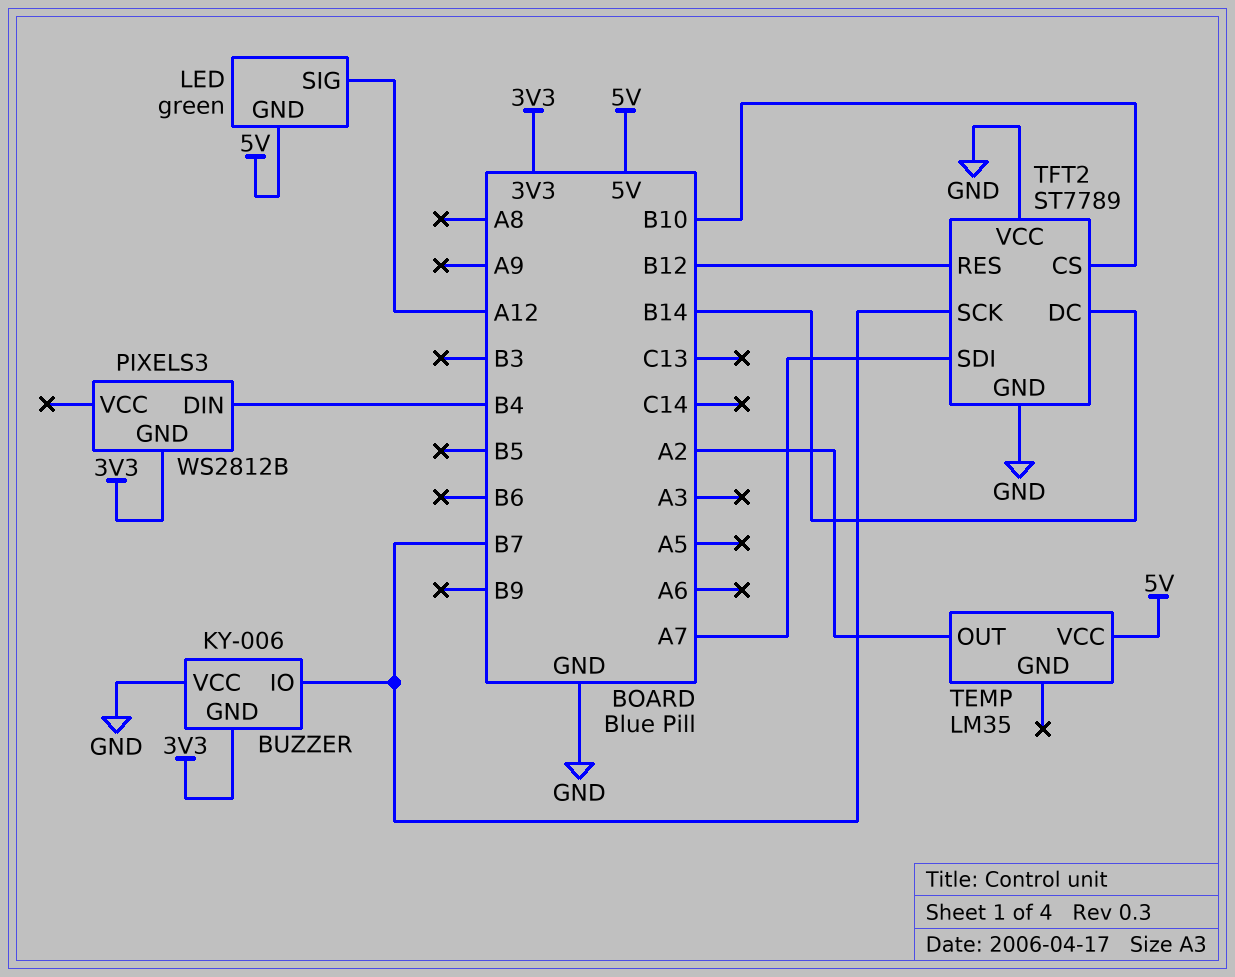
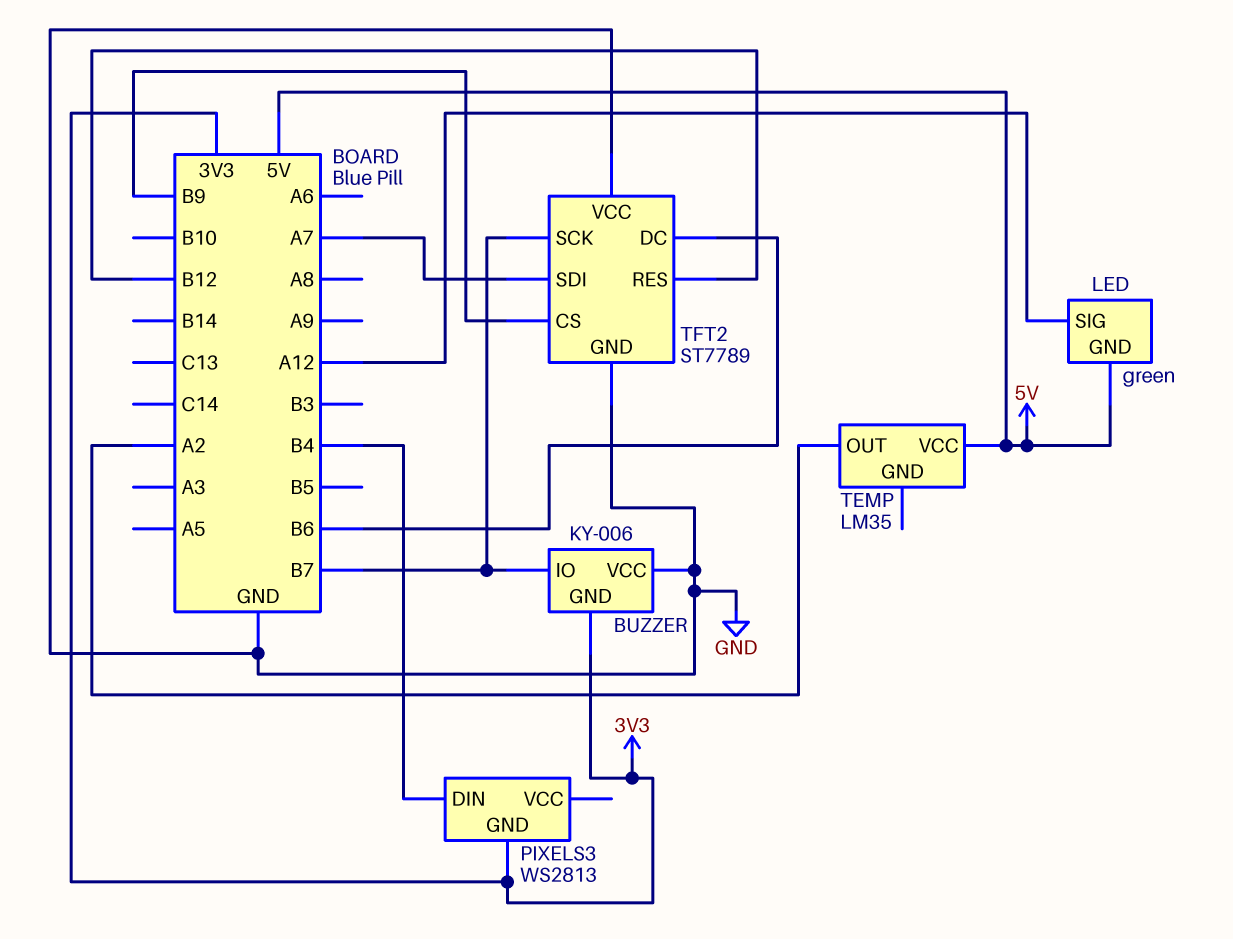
PIXELS3: WS2812B -> WS2813
TFT2 pin CS: B10 -> B9
TFT2 pin DC: B14 -> B6

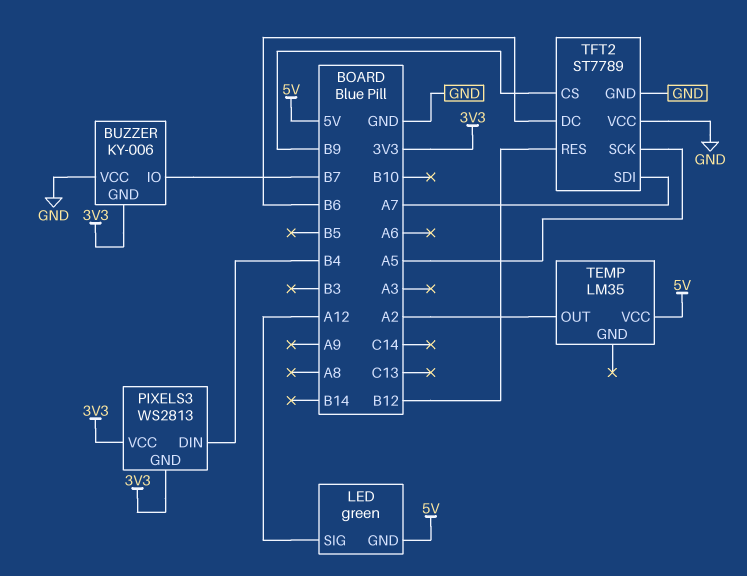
PIXELS3 pin VCC: none -> 3V3
TFT2 pin SCK: B7 -> A5

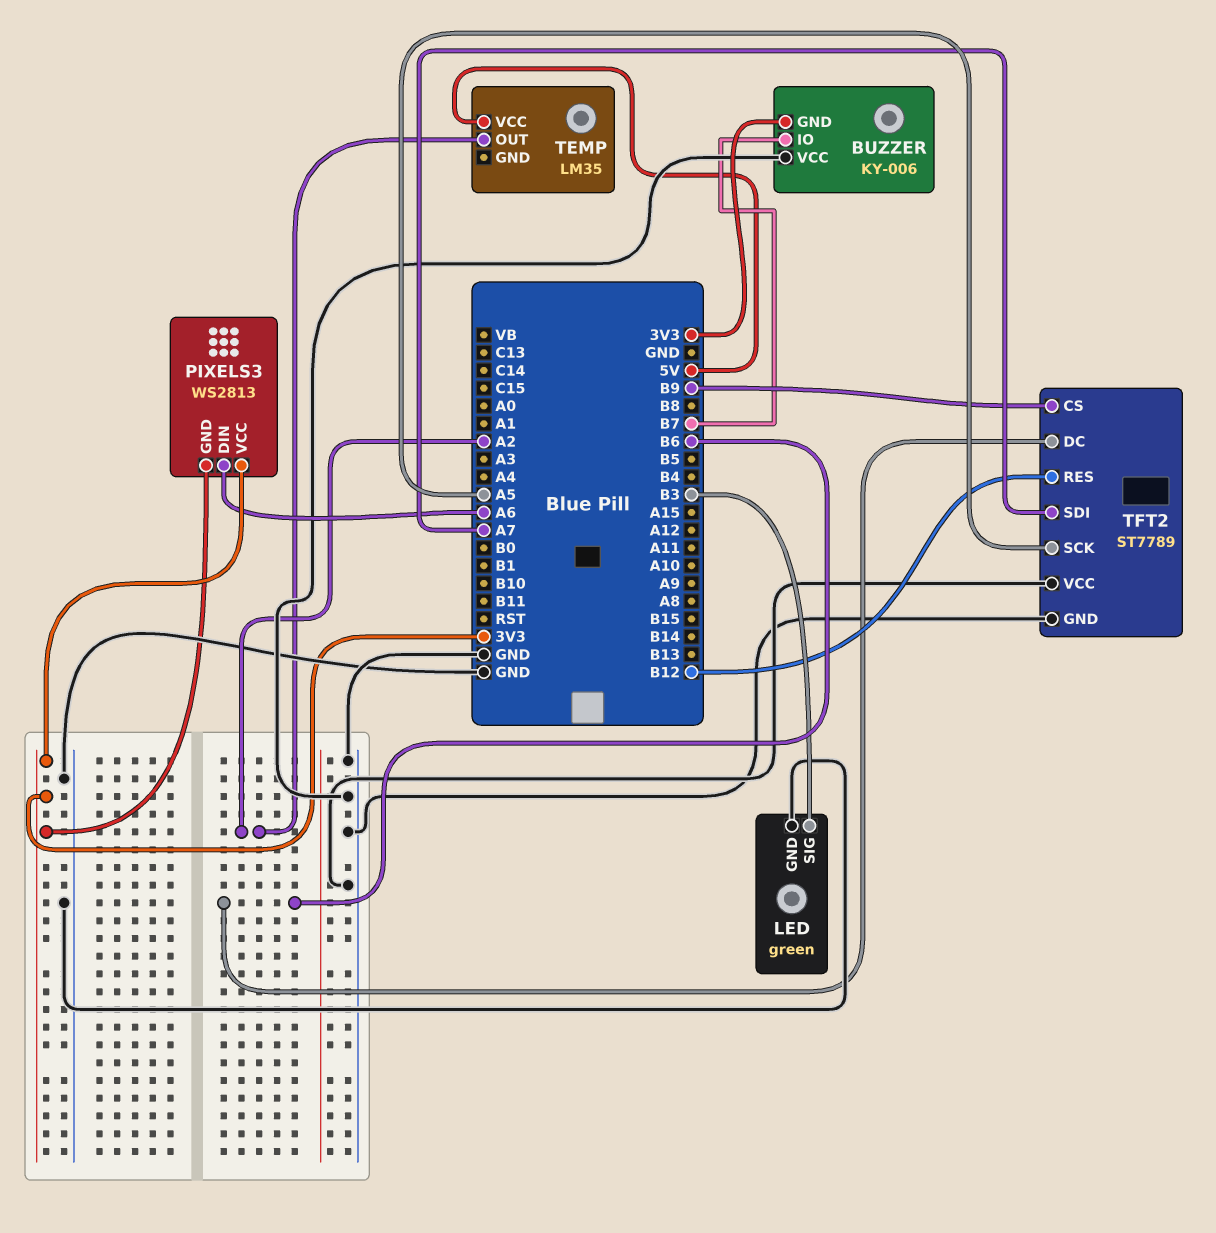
LED pin GND: 5V -> GND
LED pin SIG: A12 -> B3
PIXELS3 pin DIN: B4 -> A6

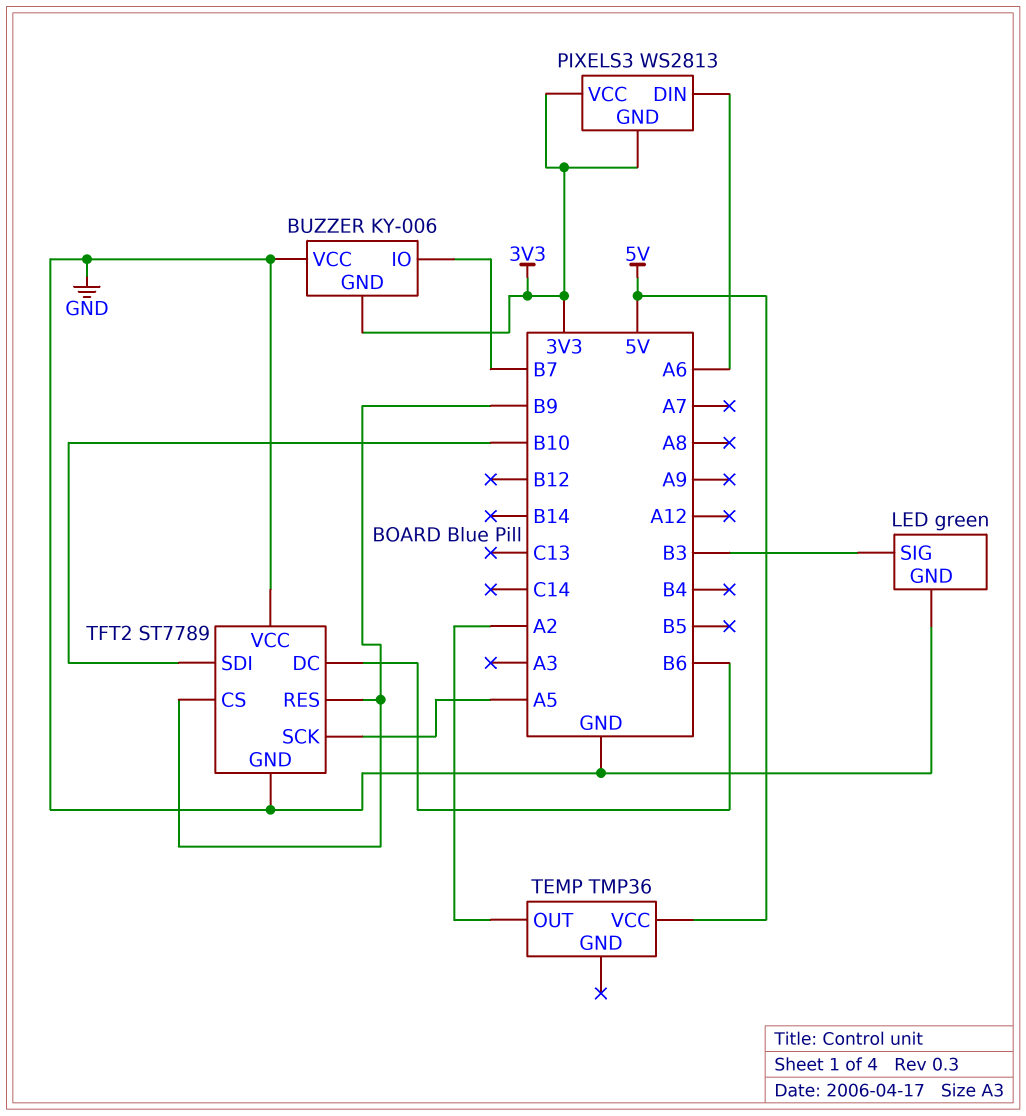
TEMP: LM35 -> TMP36
TFT2 pin RES: B12 -> B9
TFT2 pin SDI: A7 -> B10

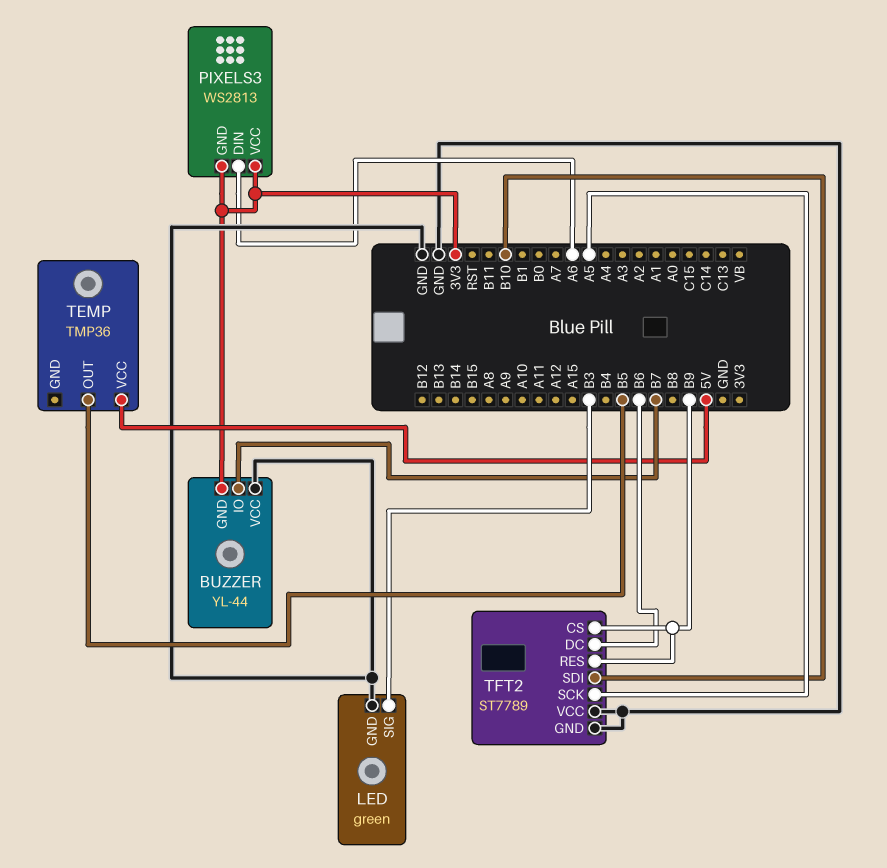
BUZZER: KY-006 -> YL-44
TEMP pin OUT: A2 -> B5

